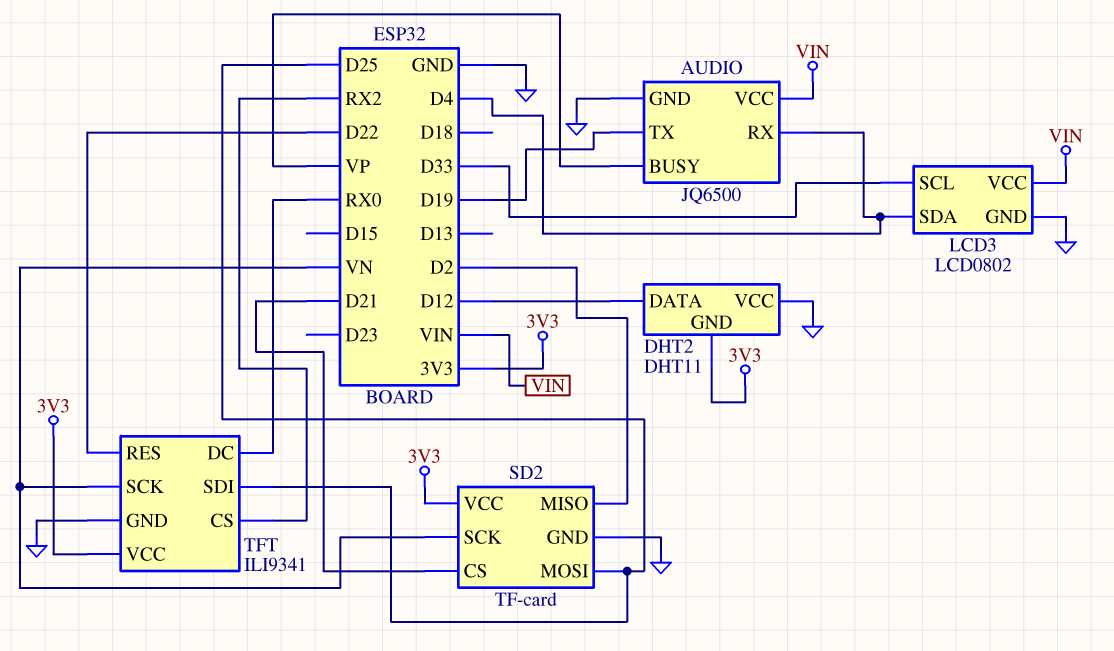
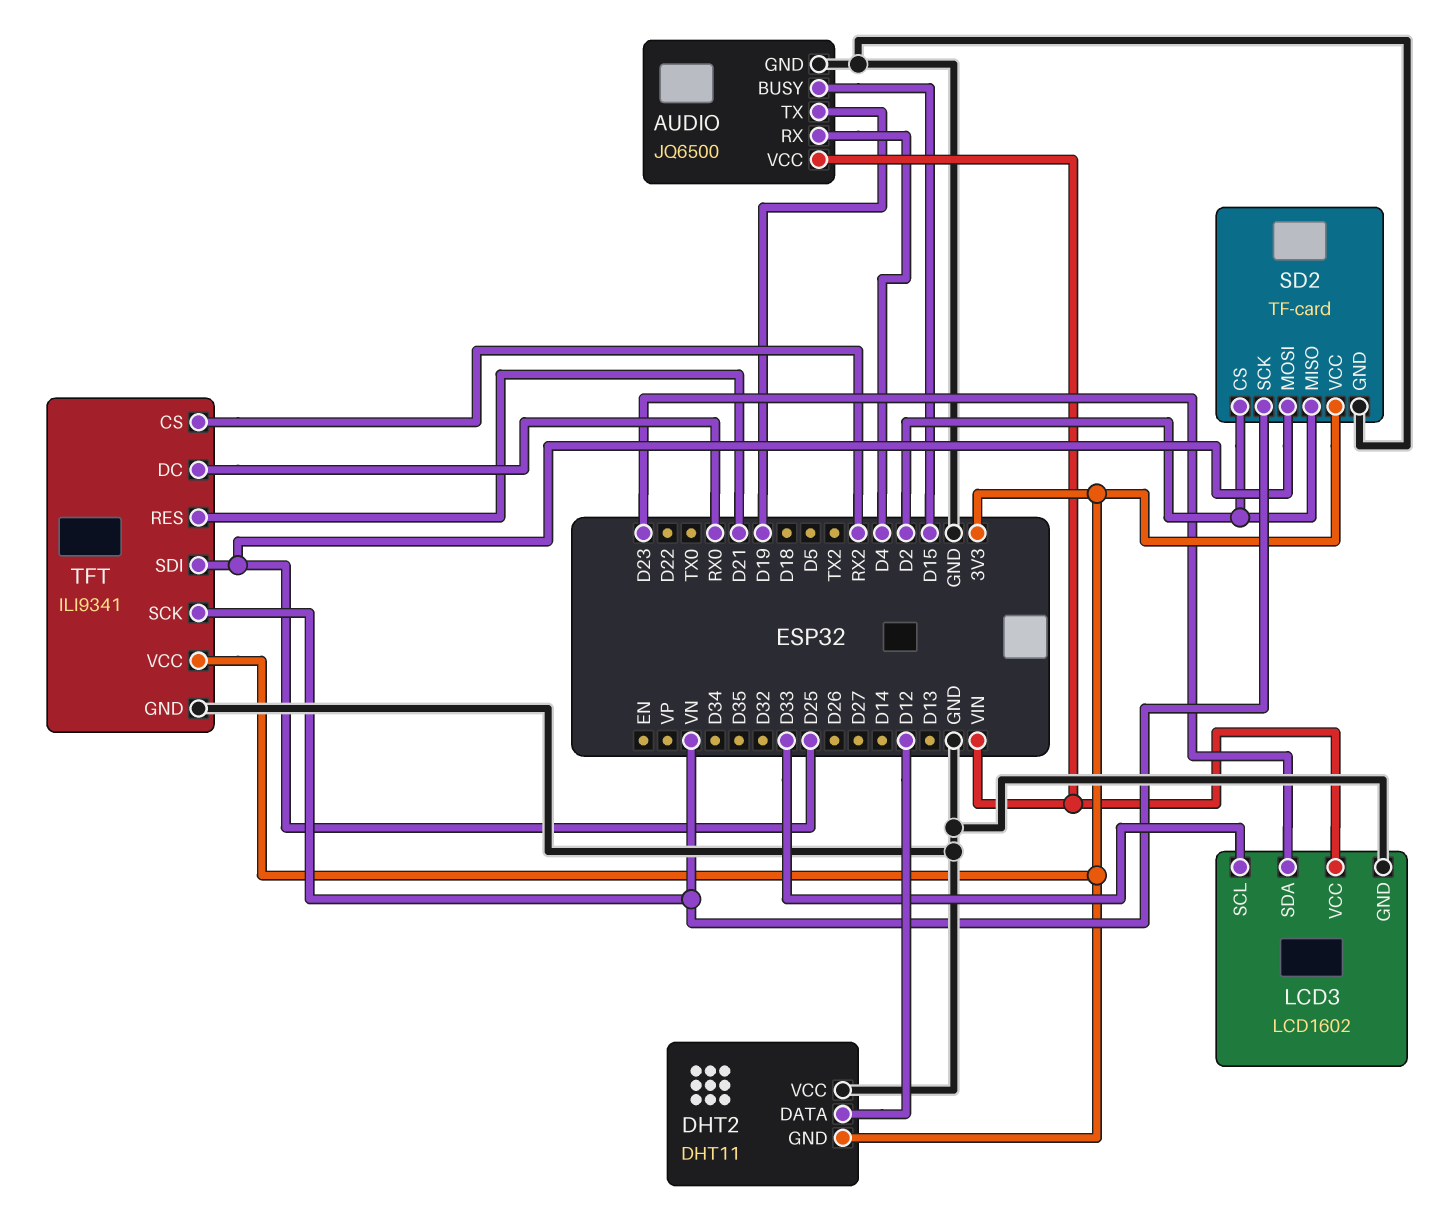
AUDIO pin BUSY: VP -> D15
LCD3: LCD0802 -> LCD1602
LCD3 pin SDA: D4 -> D23
SD2 pin CS: D21 -> D2
TFT pin RES: D22 -> D21

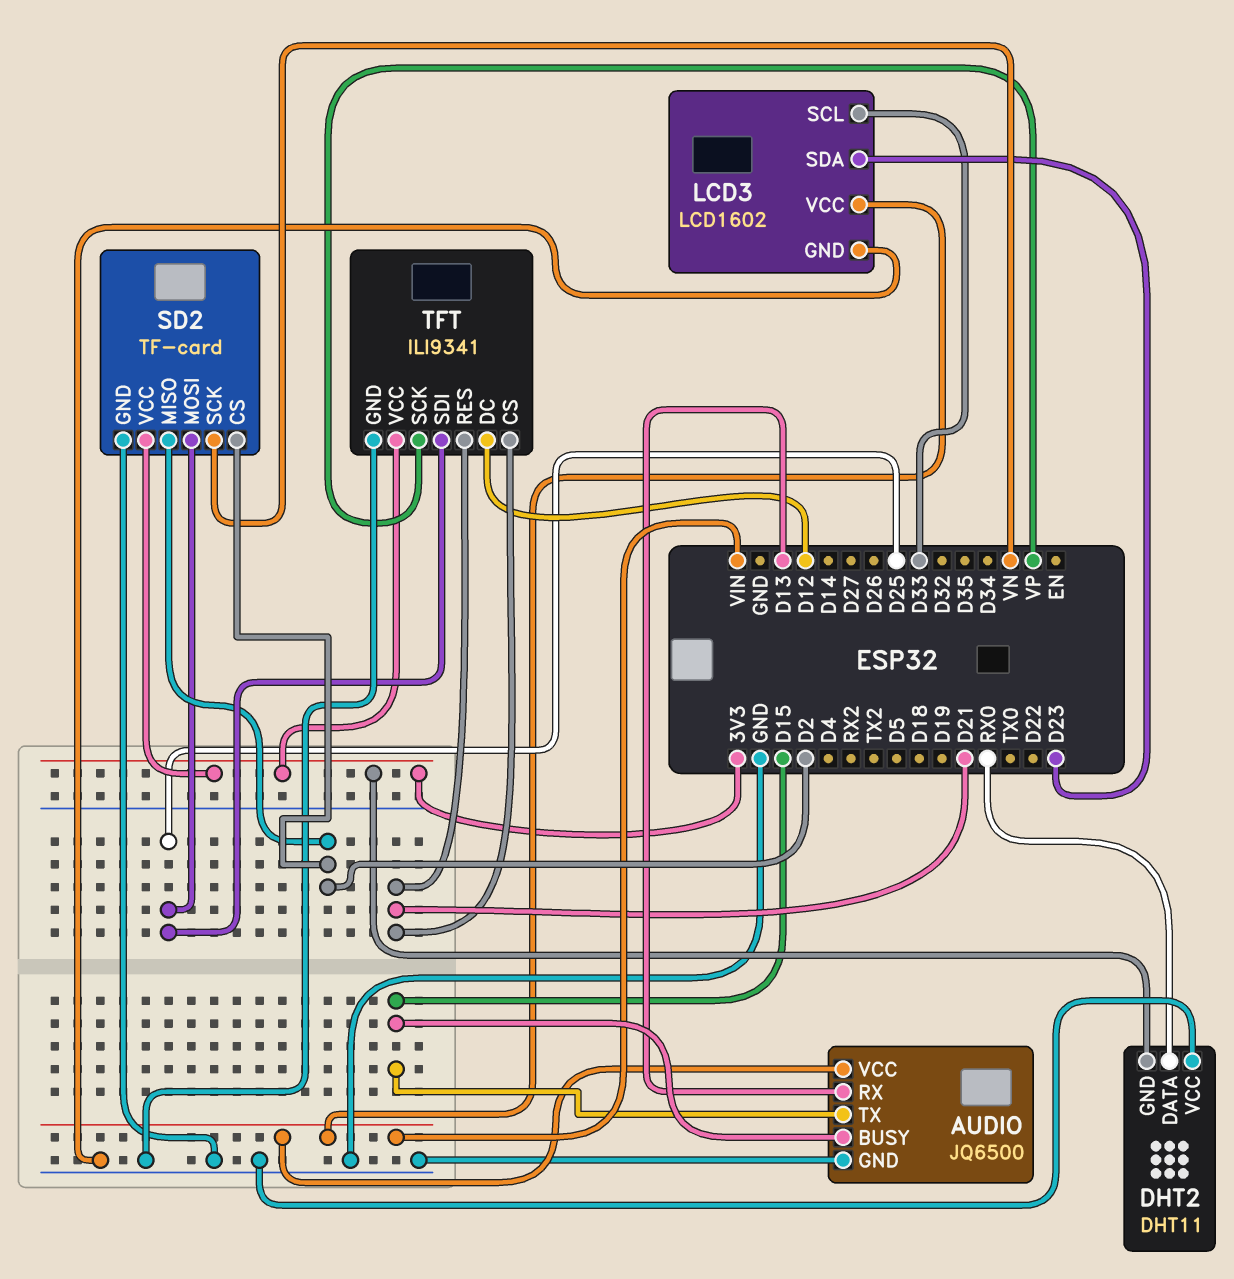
AUDIO pin RX: D4 -> D13
AUDIO pin TX: D19 -> D15
DHT2 pin DATA: D12 -> RX0
TFT pin CS: RX2 -> D21
TFT pin DC: RX0 -> D12
TFT pin SCK: VN -> VP

